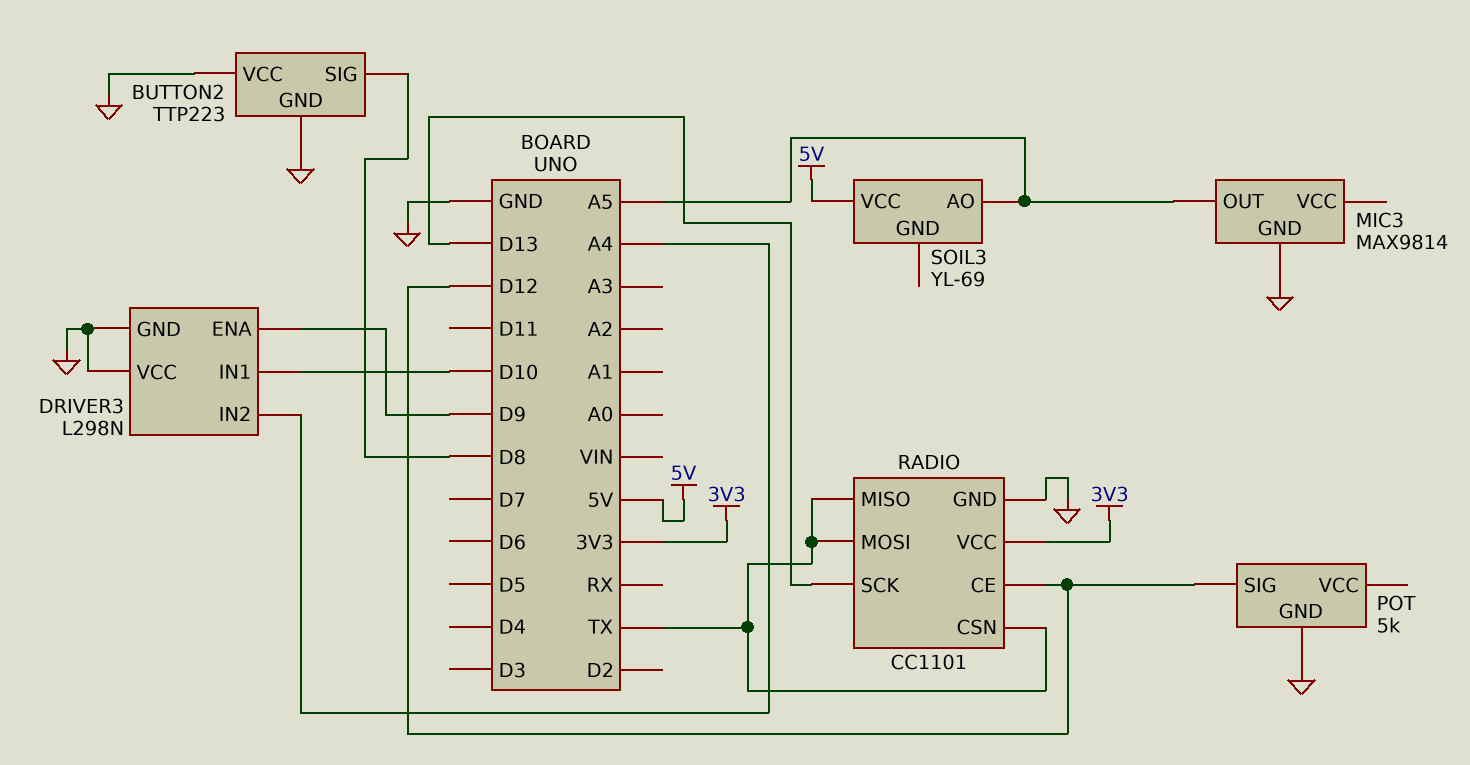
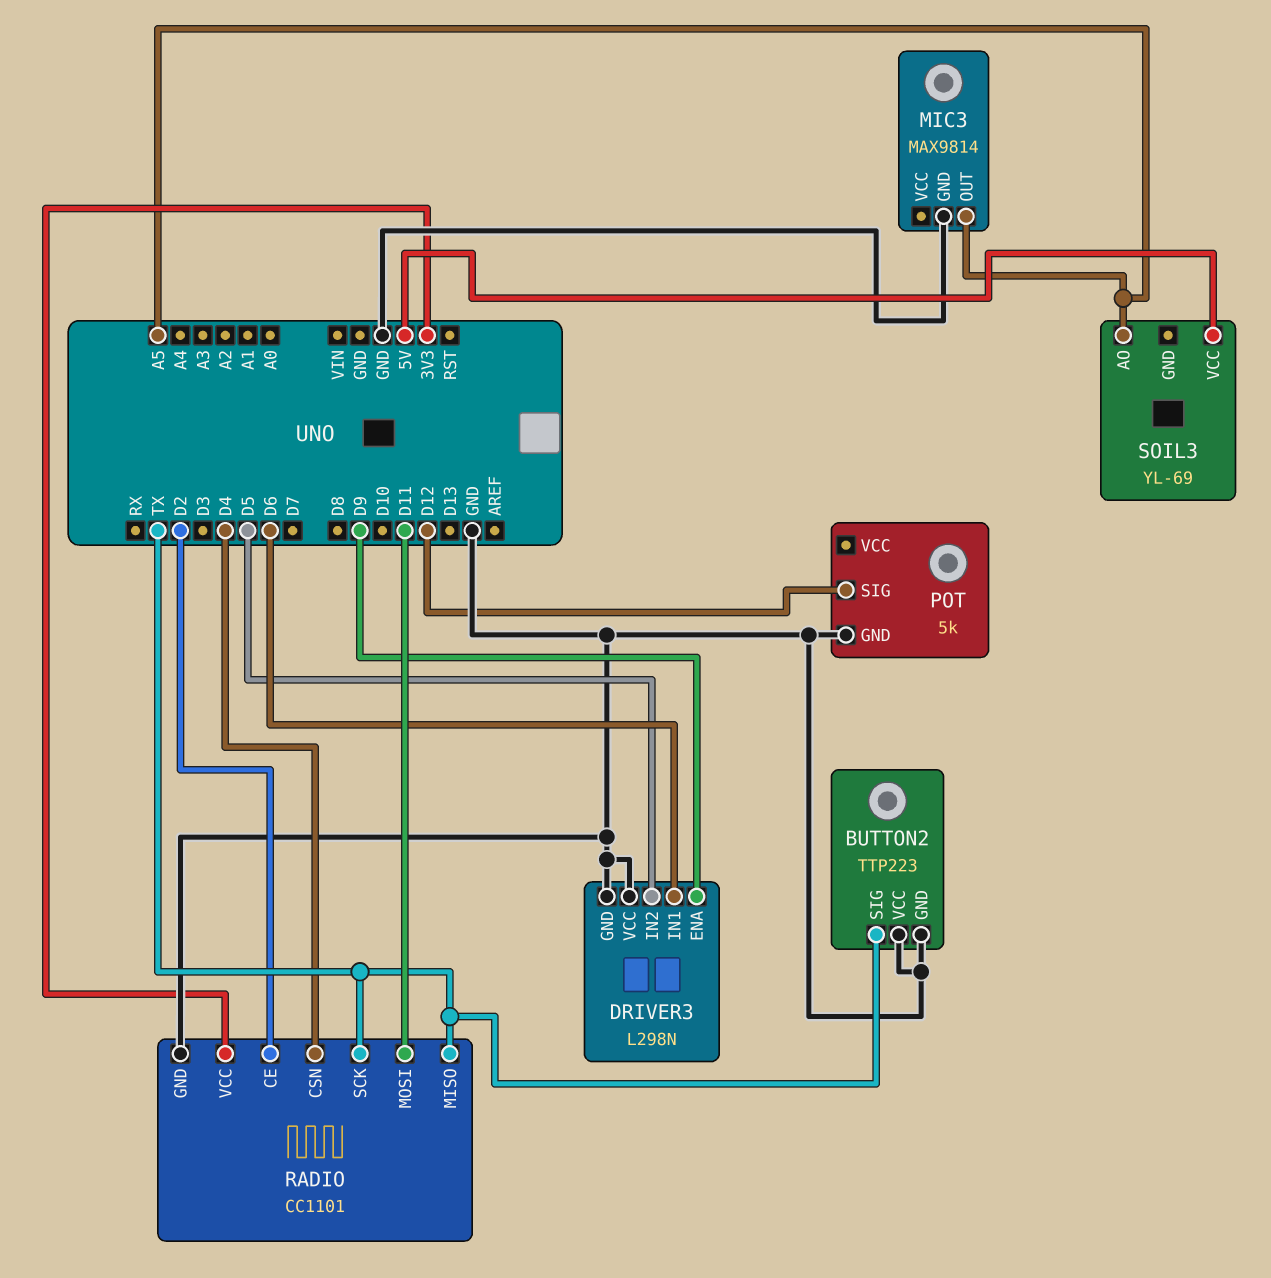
BUTTON2 pin SIG: D8 -> TX
DRIVER3 pin IN1: D10 -> D6
DRIVER3 pin IN2: A4 -> D5
RADIO pin CE: D12 -> D2
RADIO pin CSN: TX -> D4
RADIO pin MOSI: TX -> D11
RADIO pin SCK: D13 -> TX

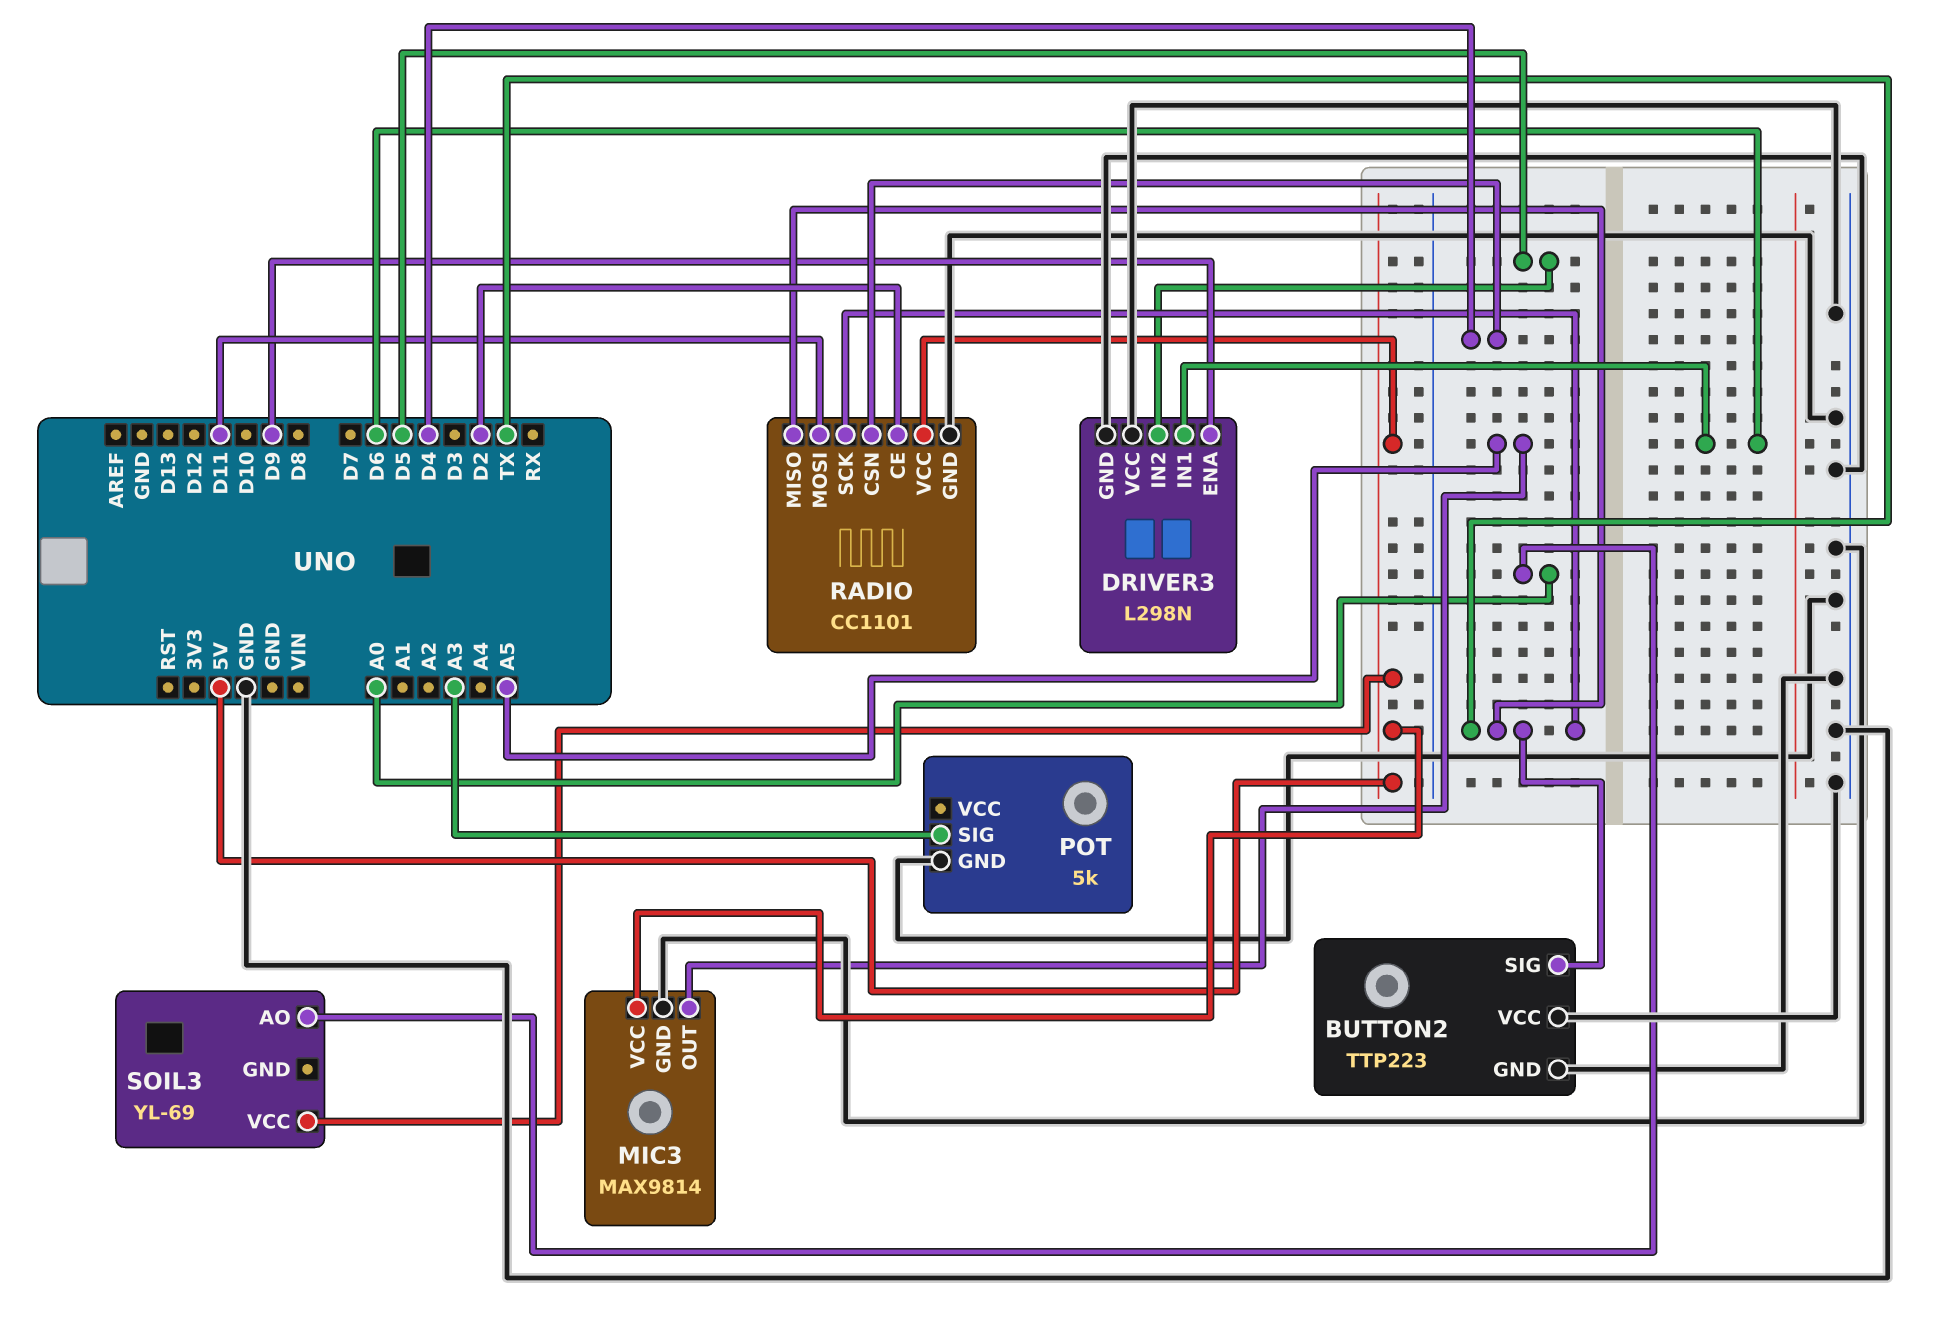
MIC3 pin VCC: none -> 5V
POT pin SIG: D12 -> A3
RADIO pin VCC: 3V3 -> 5V
SOIL3 pin AO: A5 -> A0

